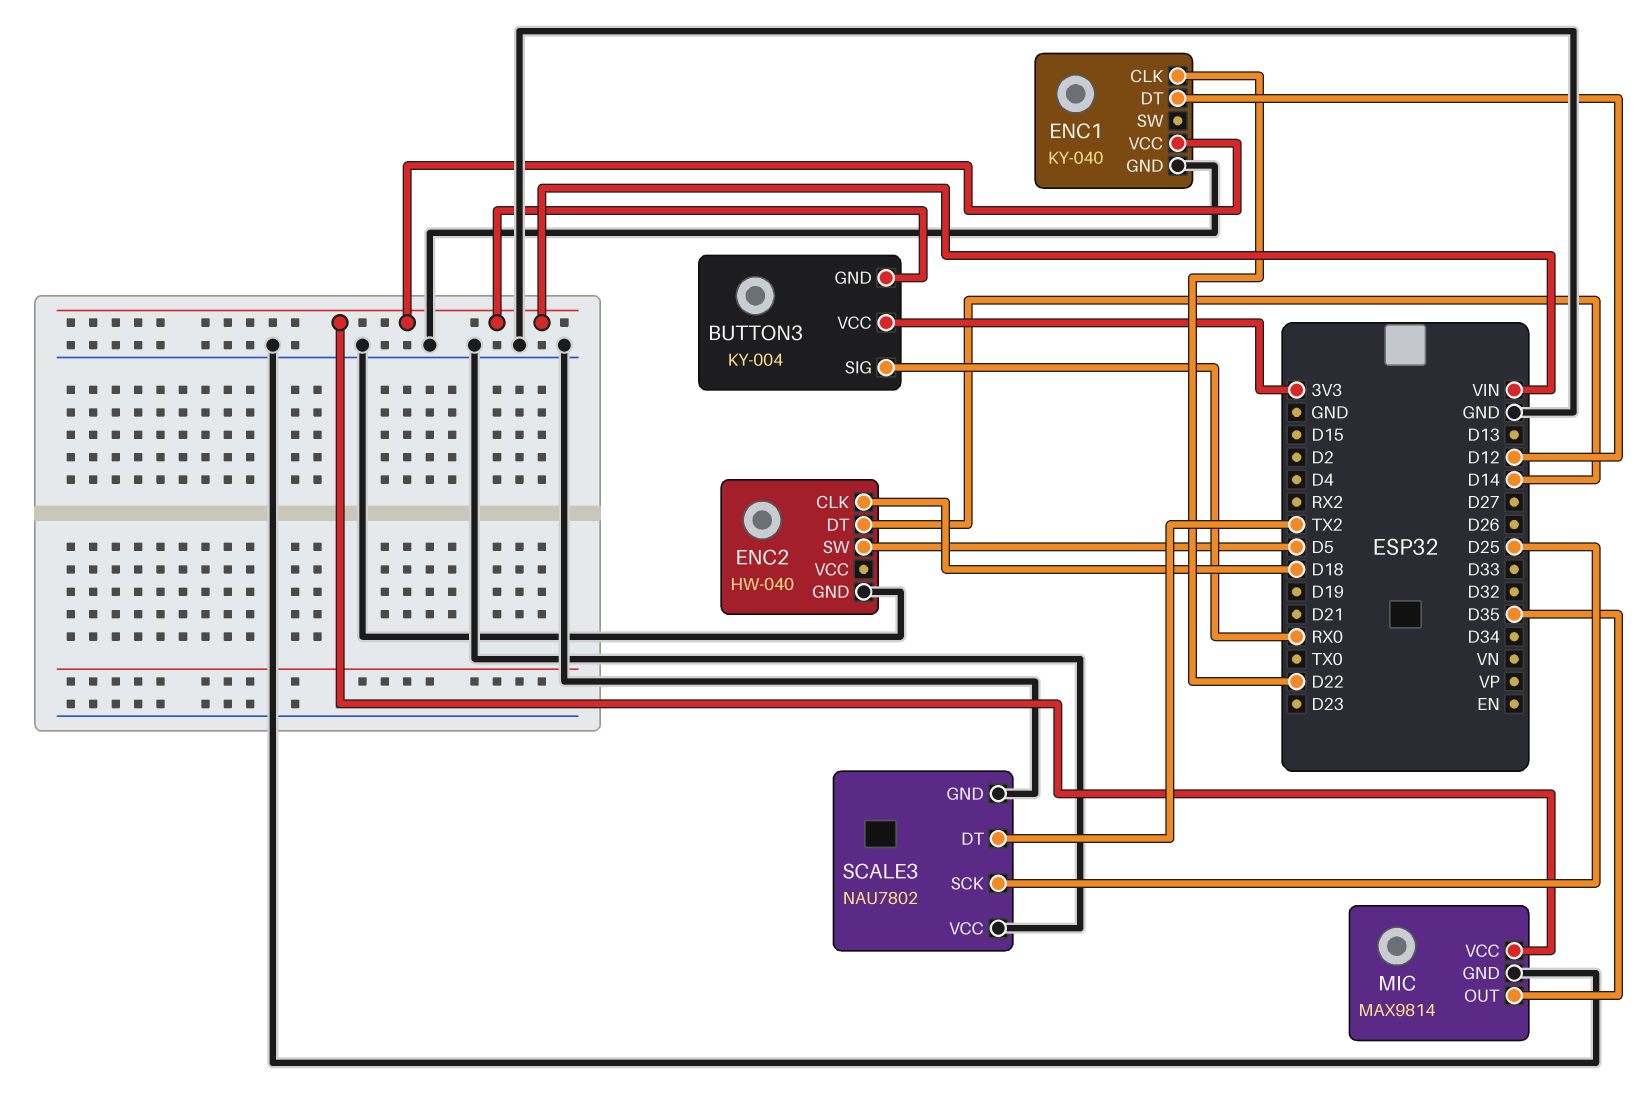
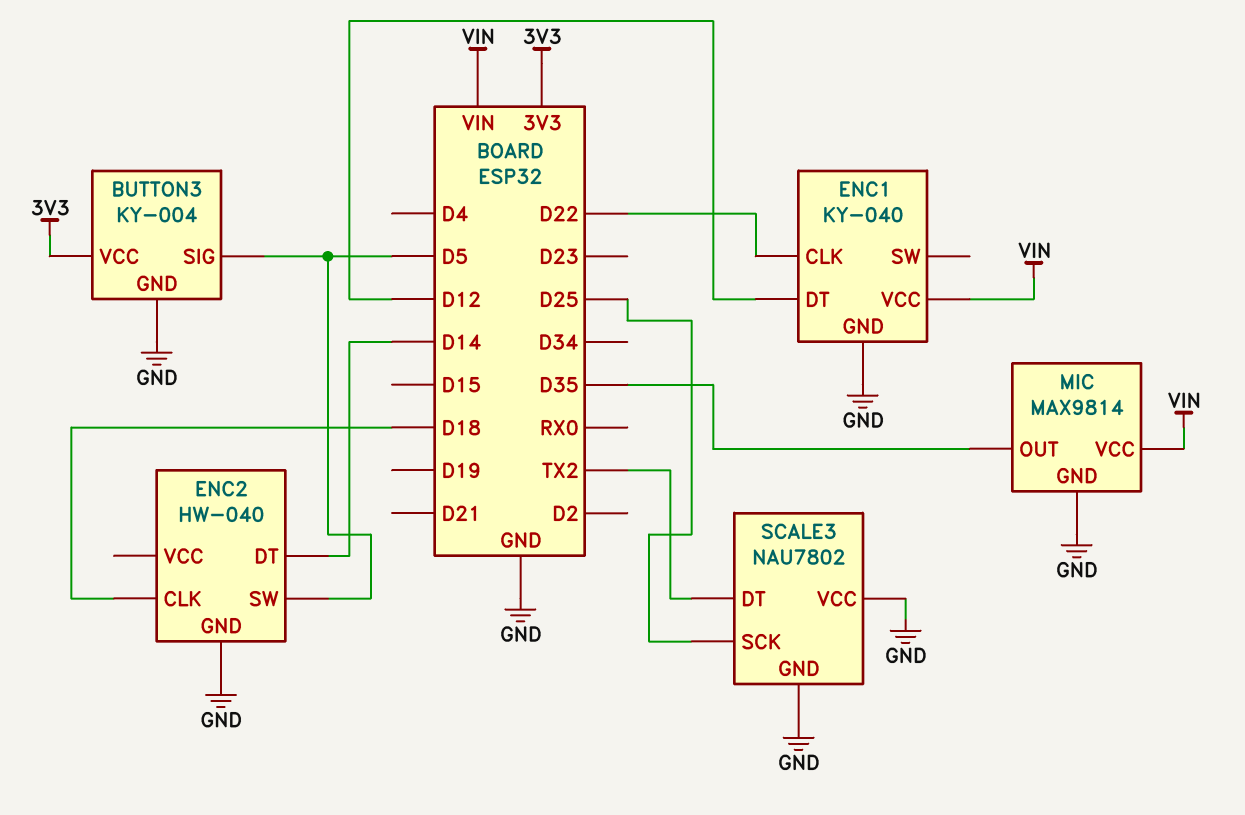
BUTTON3 pin GND: VIN -> GND
BUTTON3 pin SIG: RX0 -> D5

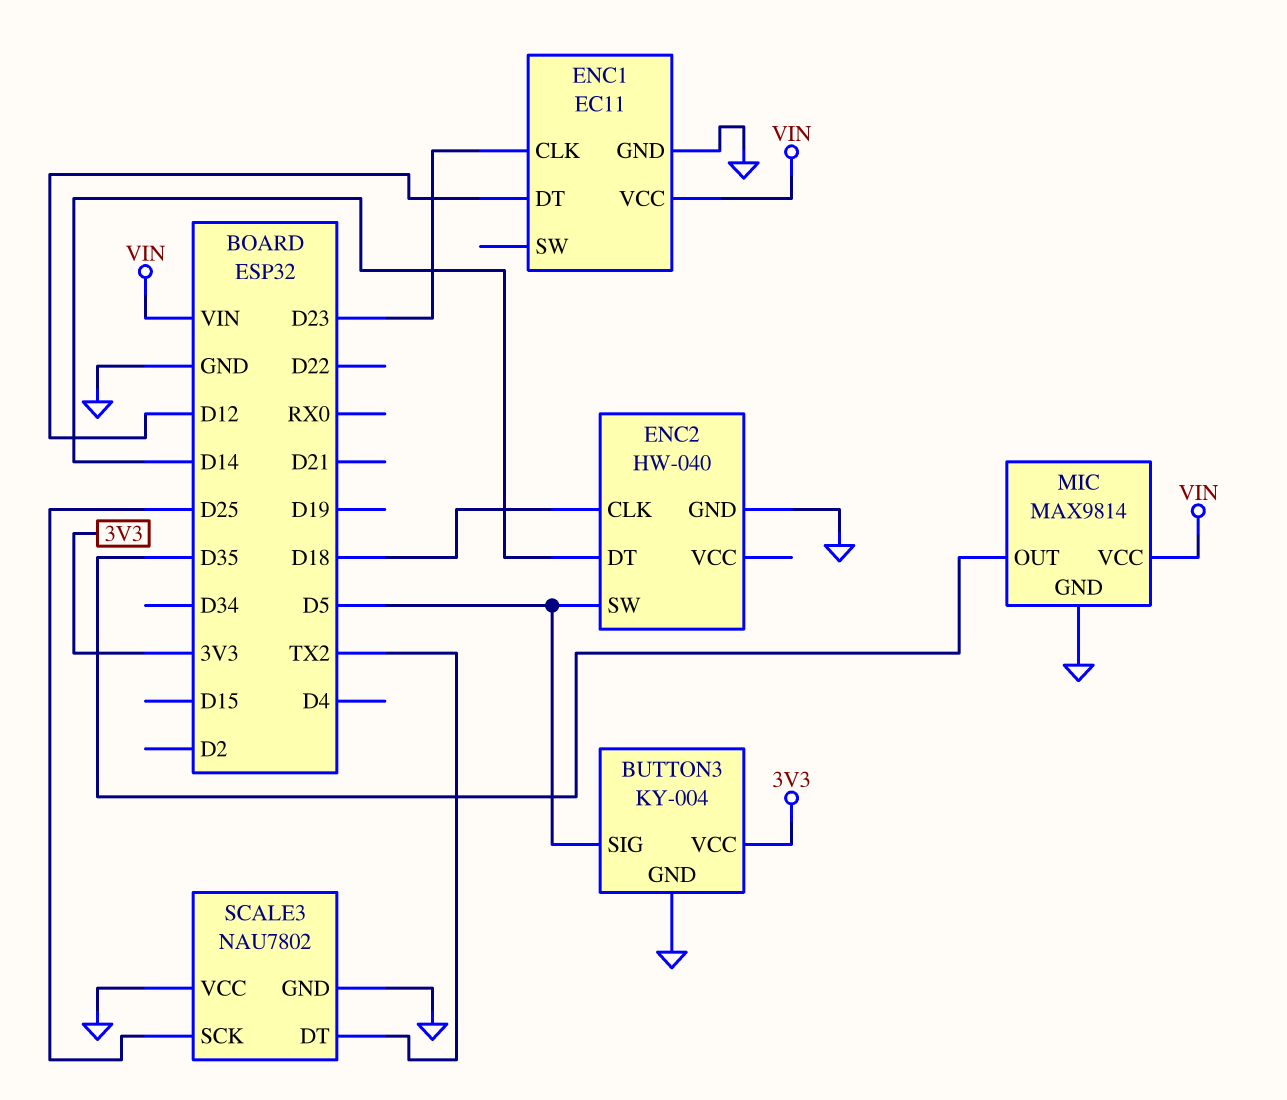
ENC1: KY-040 -> EC11
ENC1 pin CLK: D22 -> D23

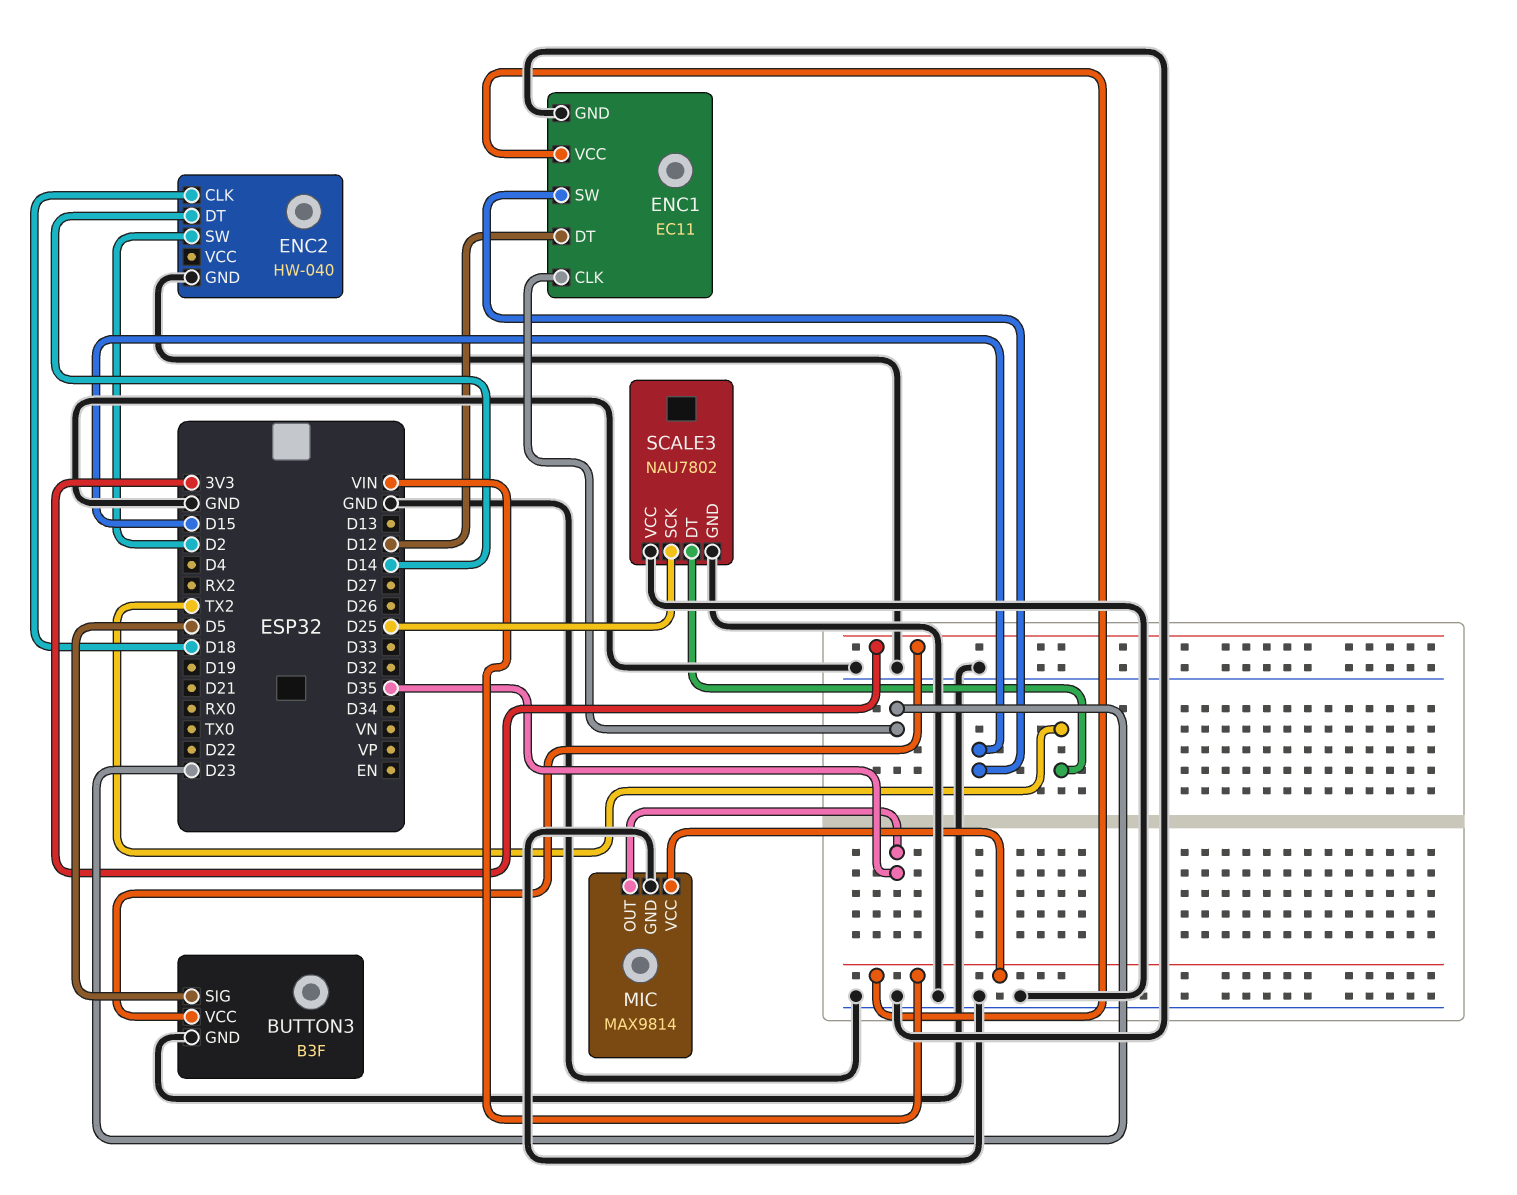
BUTTON3: KY-004 -> B3F
ENC1 pin SW: none -> D15
ENC2 pin SW: D5 -> D2

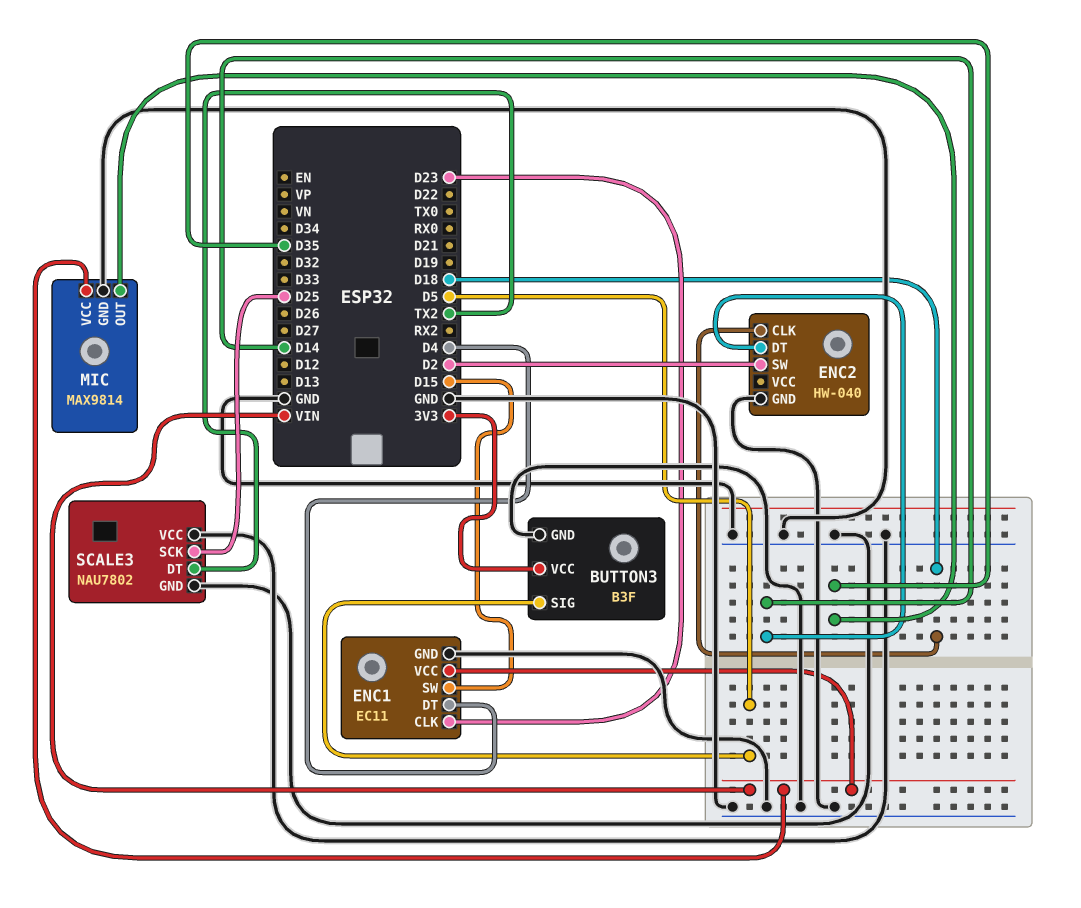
ENC1 pin DT: D12 -> D4

